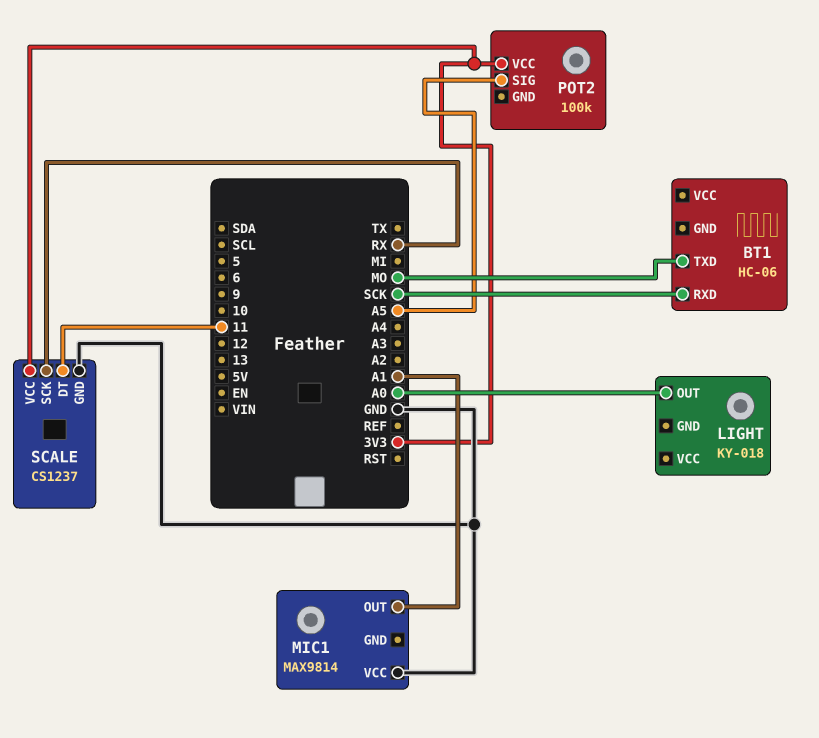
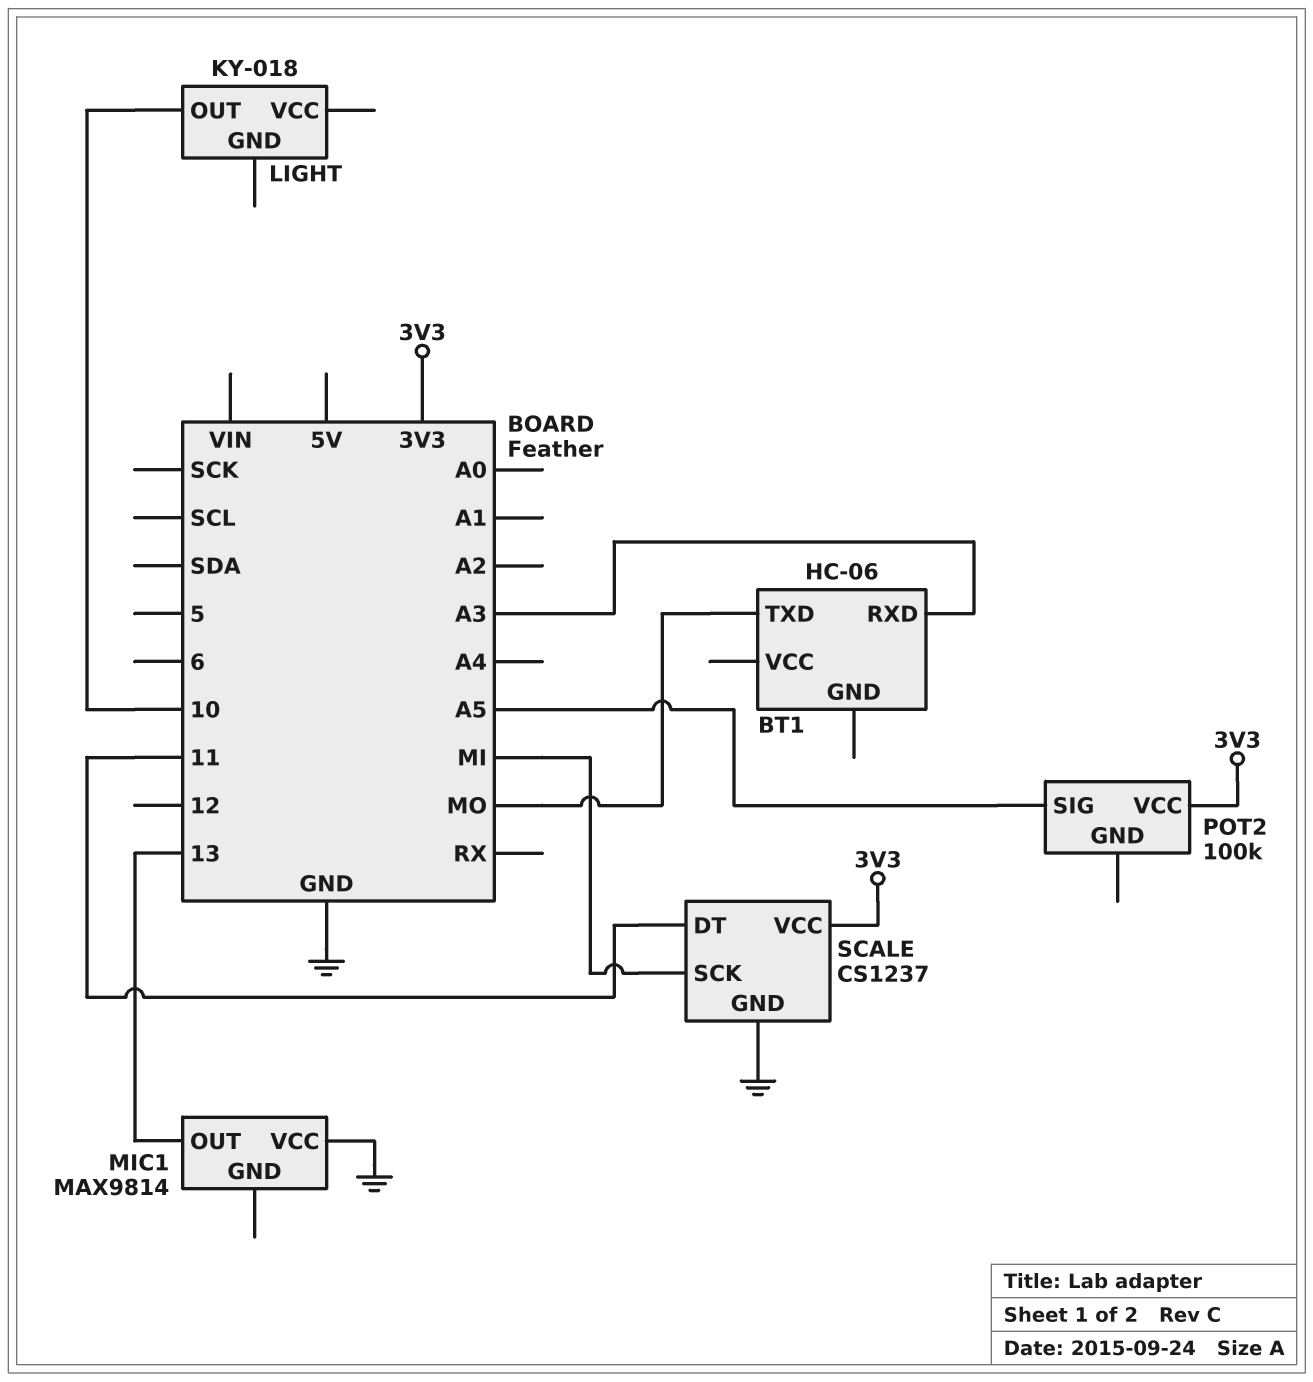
BT1 pin RXD: SCK -> A3
LIGHT pin OUT: A0 -> 10
MIC1 pin OUT: A1 -> 13
SCALE pin SCK: RX -> MI

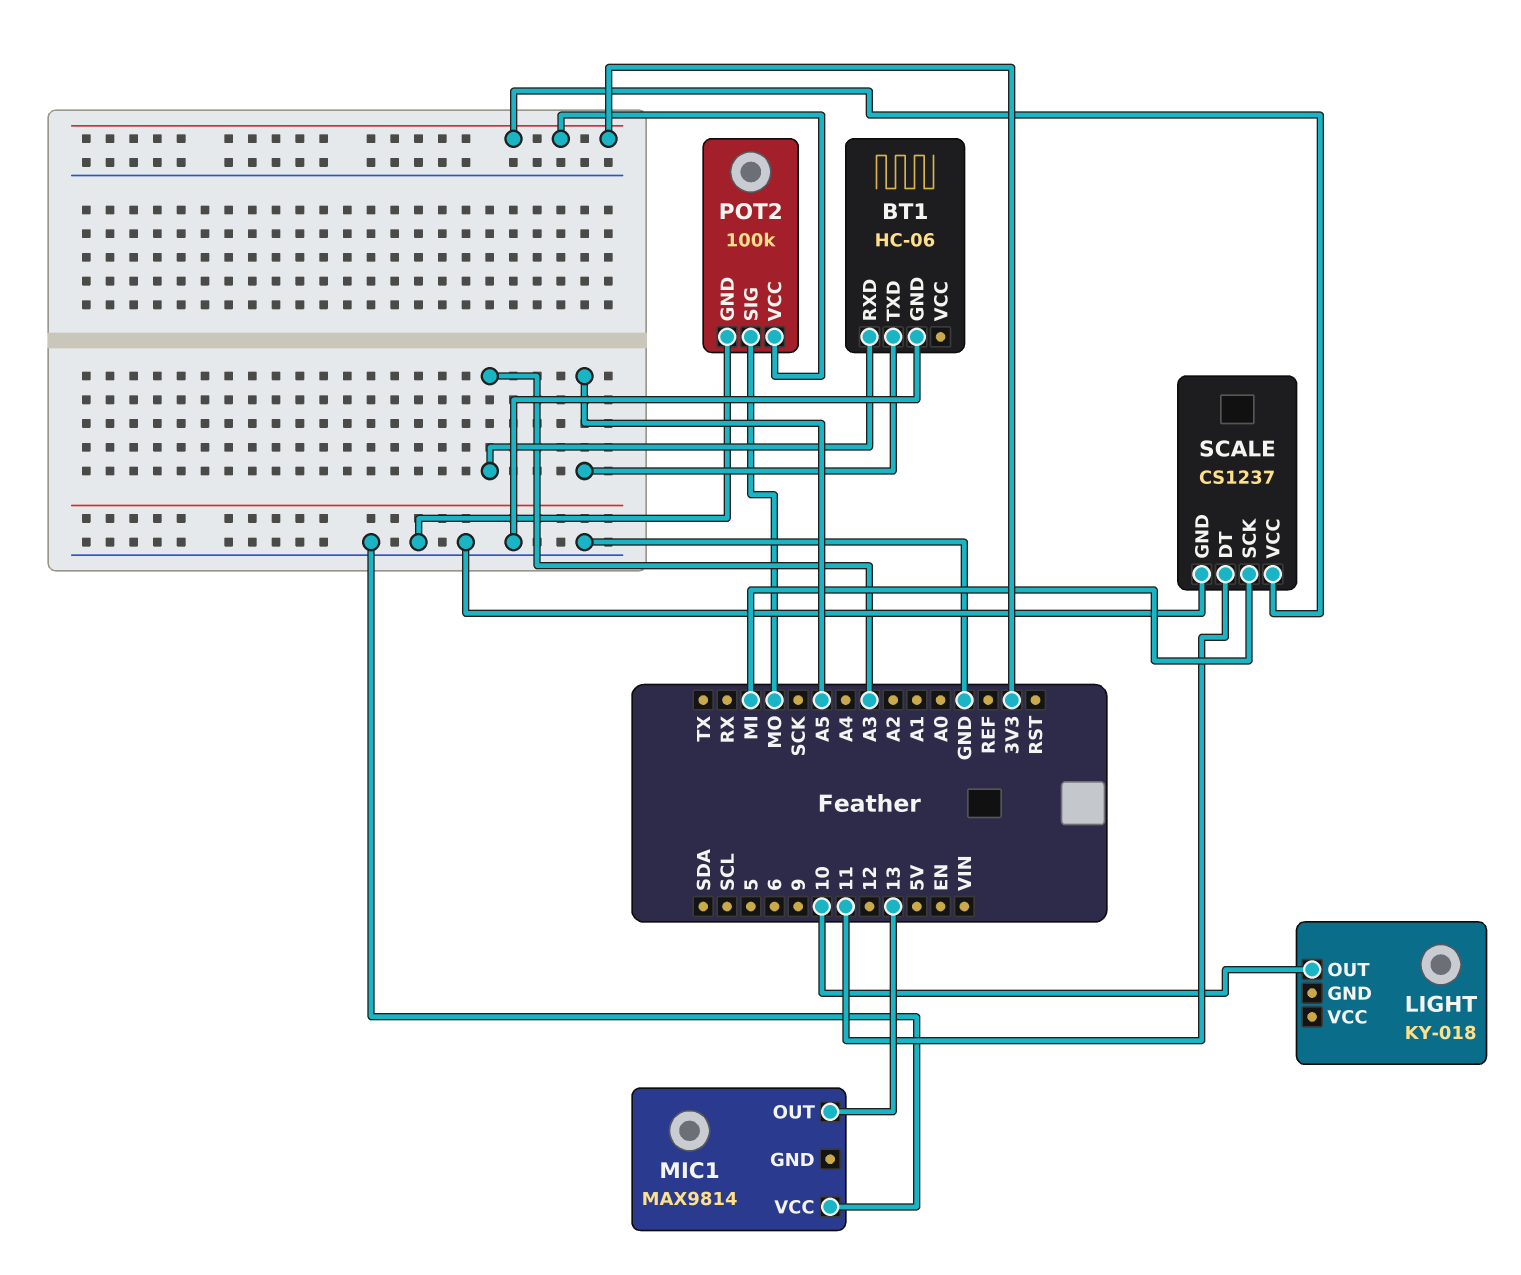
BT1 pin GND: none -> GND
BT1 pin TXD: MO -> A5
POT2 pin GND: none -> GND
POT2 pin SIG: A5 -> MO

